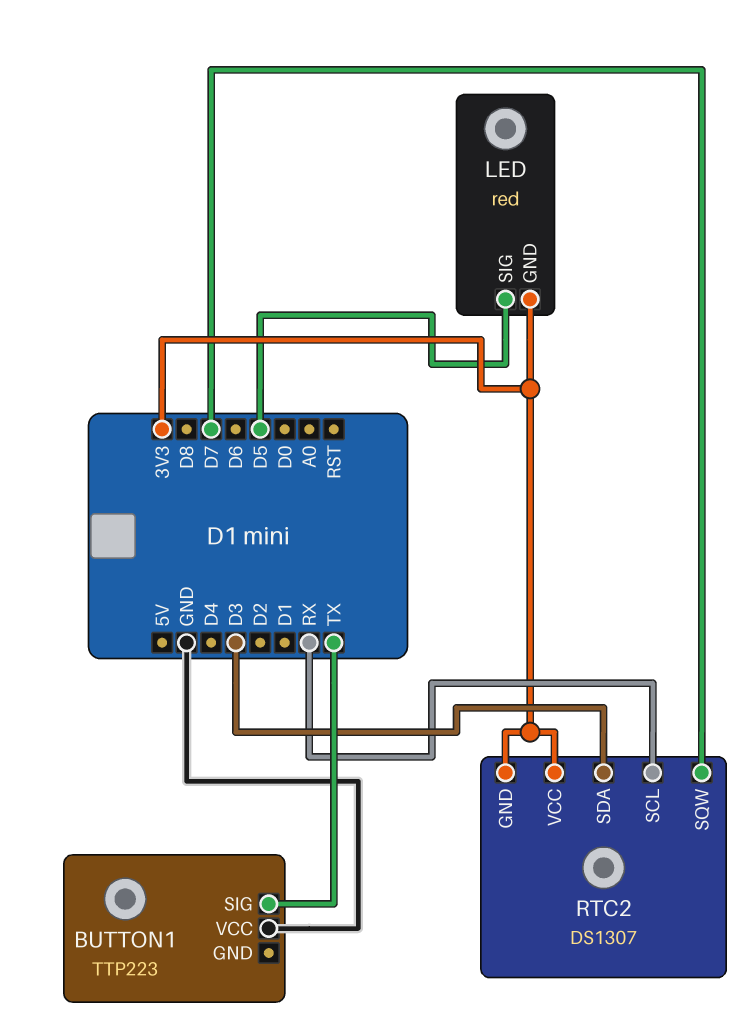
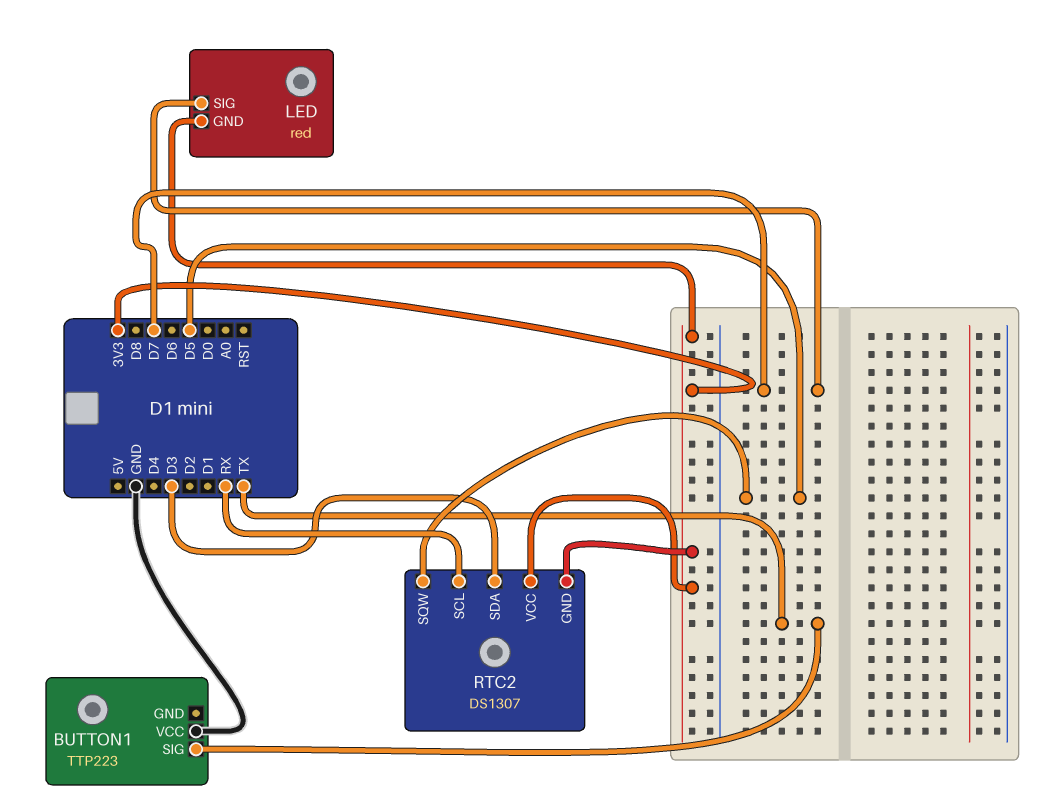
LED pin SIG: D5 -> D7
RTC2 pin SQW: D7 -> D5

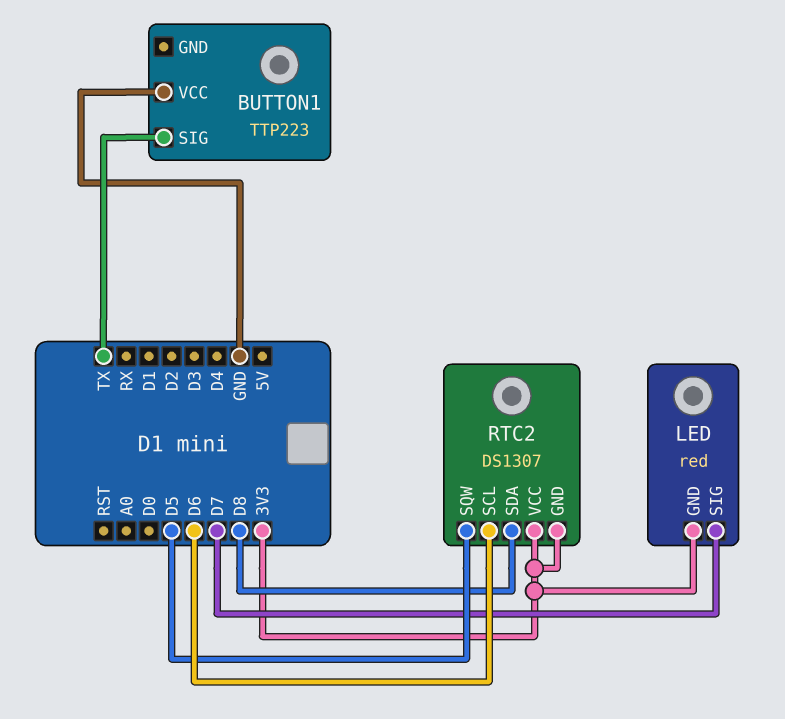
RTC2 pin SCL: RX -> D6
RTC2 pin SDA: D3 -> D8

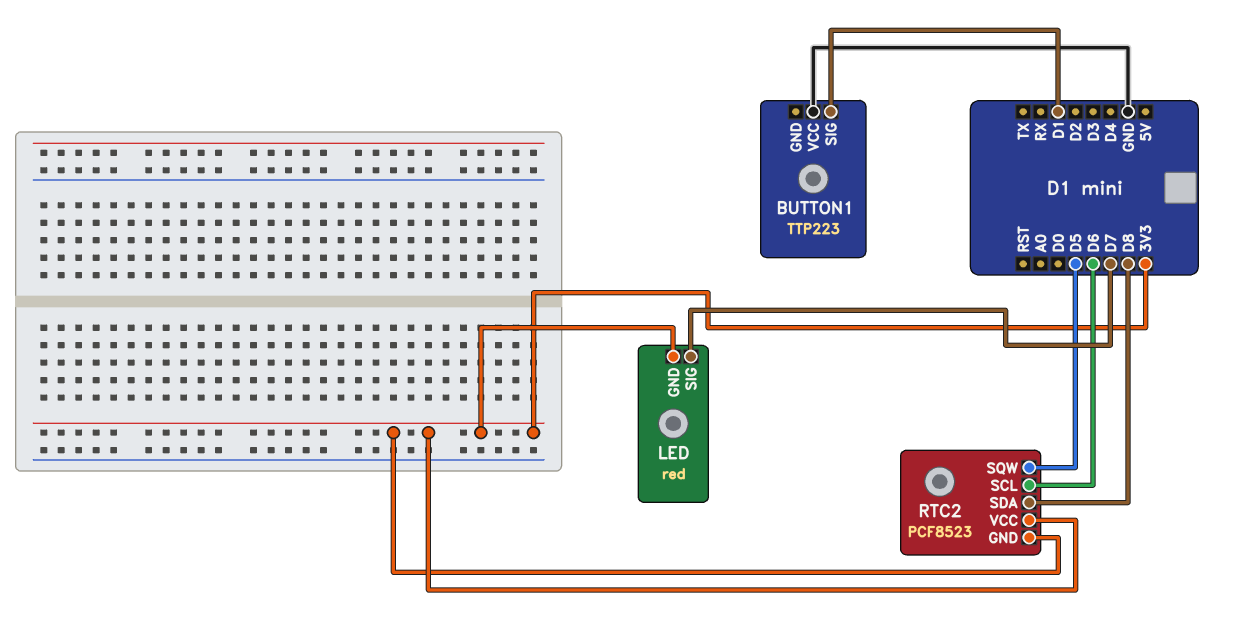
BUTTON1 pin SIG: TX -> D1
RTC2: DS1307 -> PCF8523

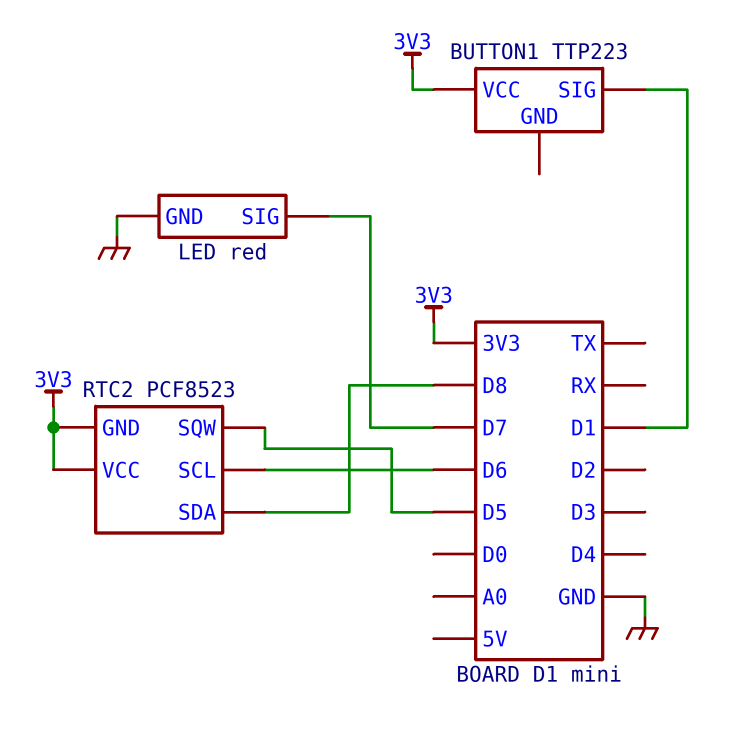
BUTTON1 pin VCC: GND -> 3V3
LED pin GND: 3V3 -> GND

